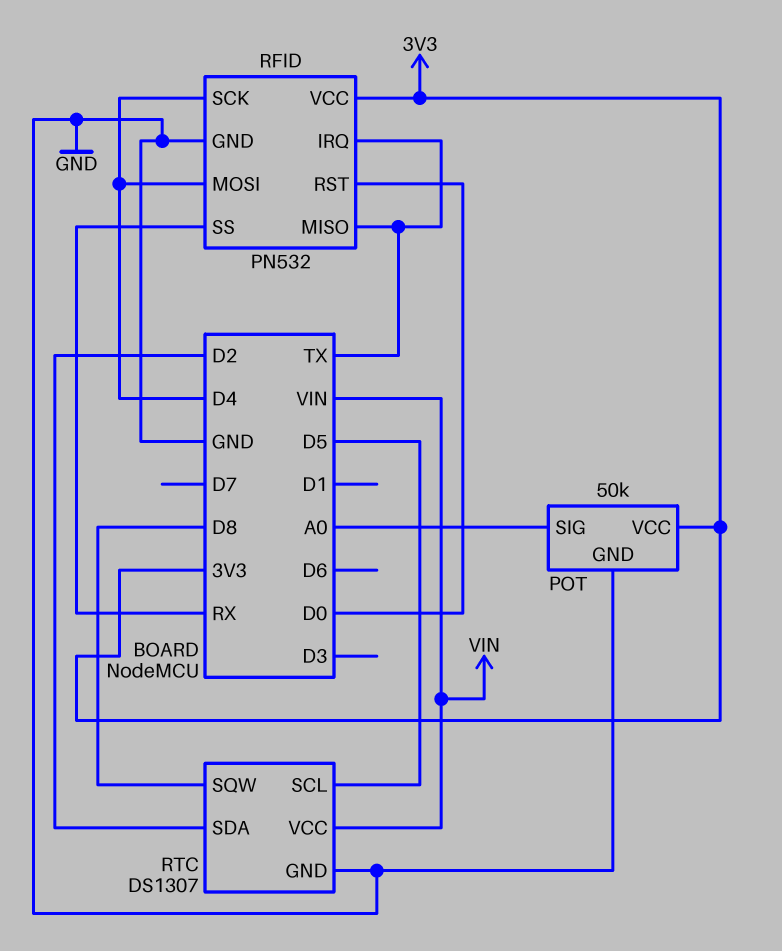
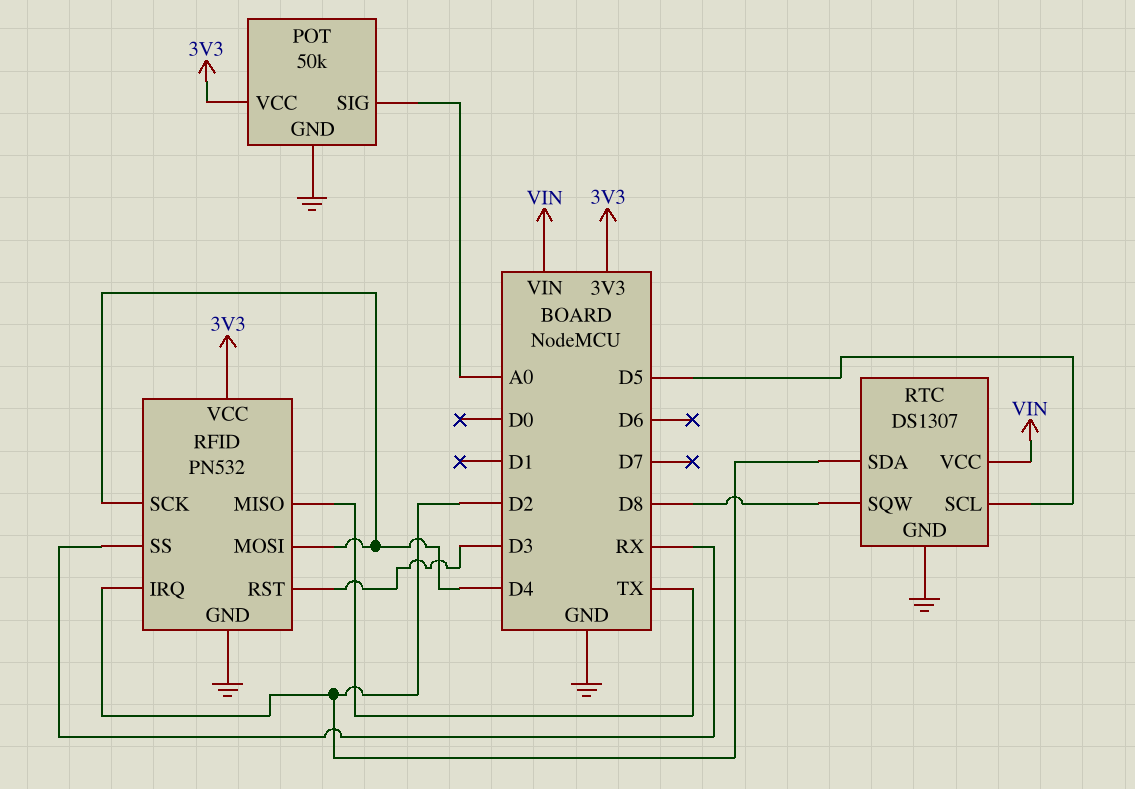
RFID pin IRQ: TX -> D2
RFID pin RST: D0 -> D3

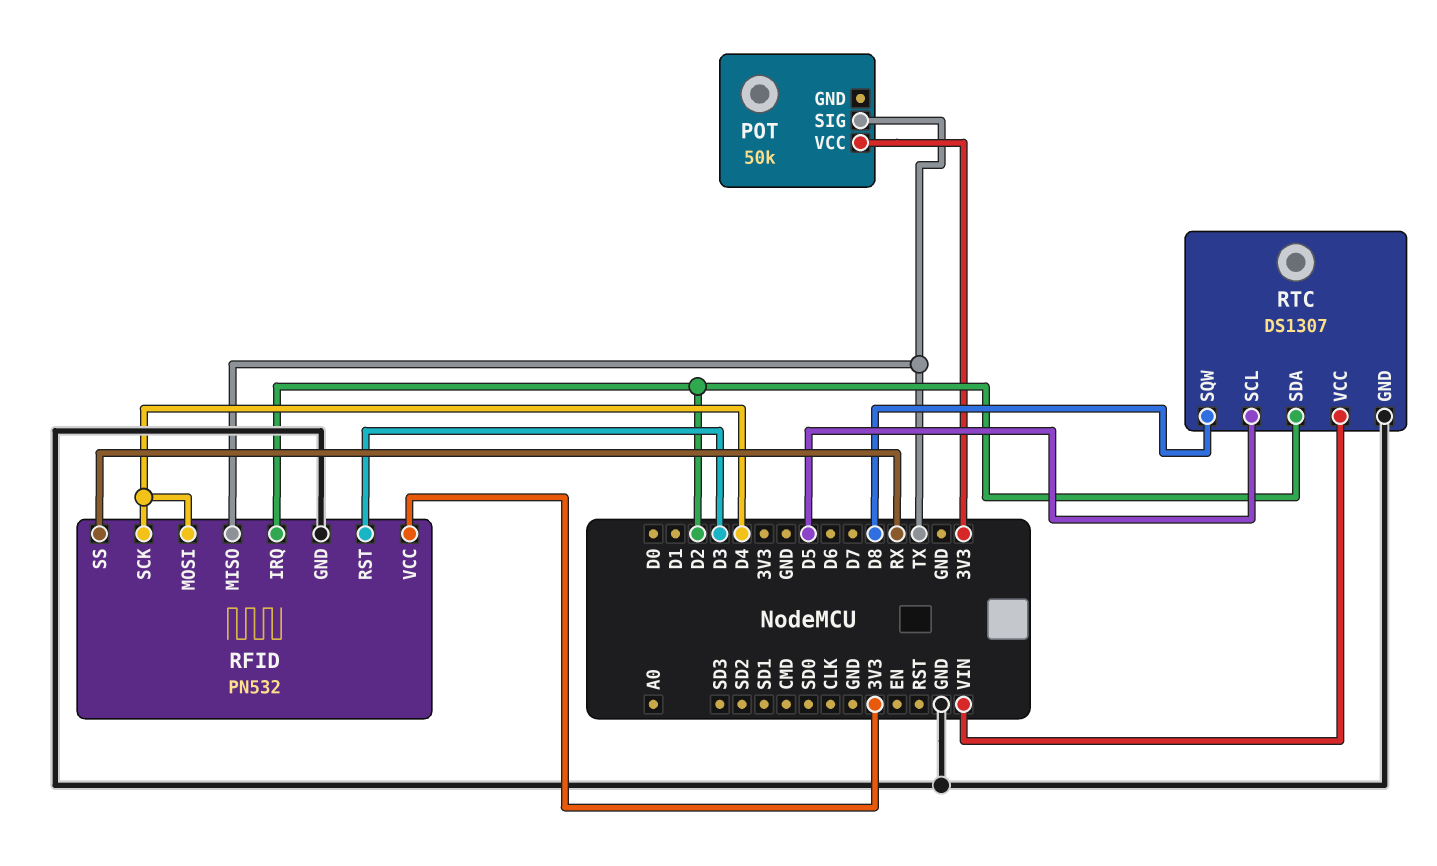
POT pin GND: GND -> none
POT pin SIG: A0 -> TX

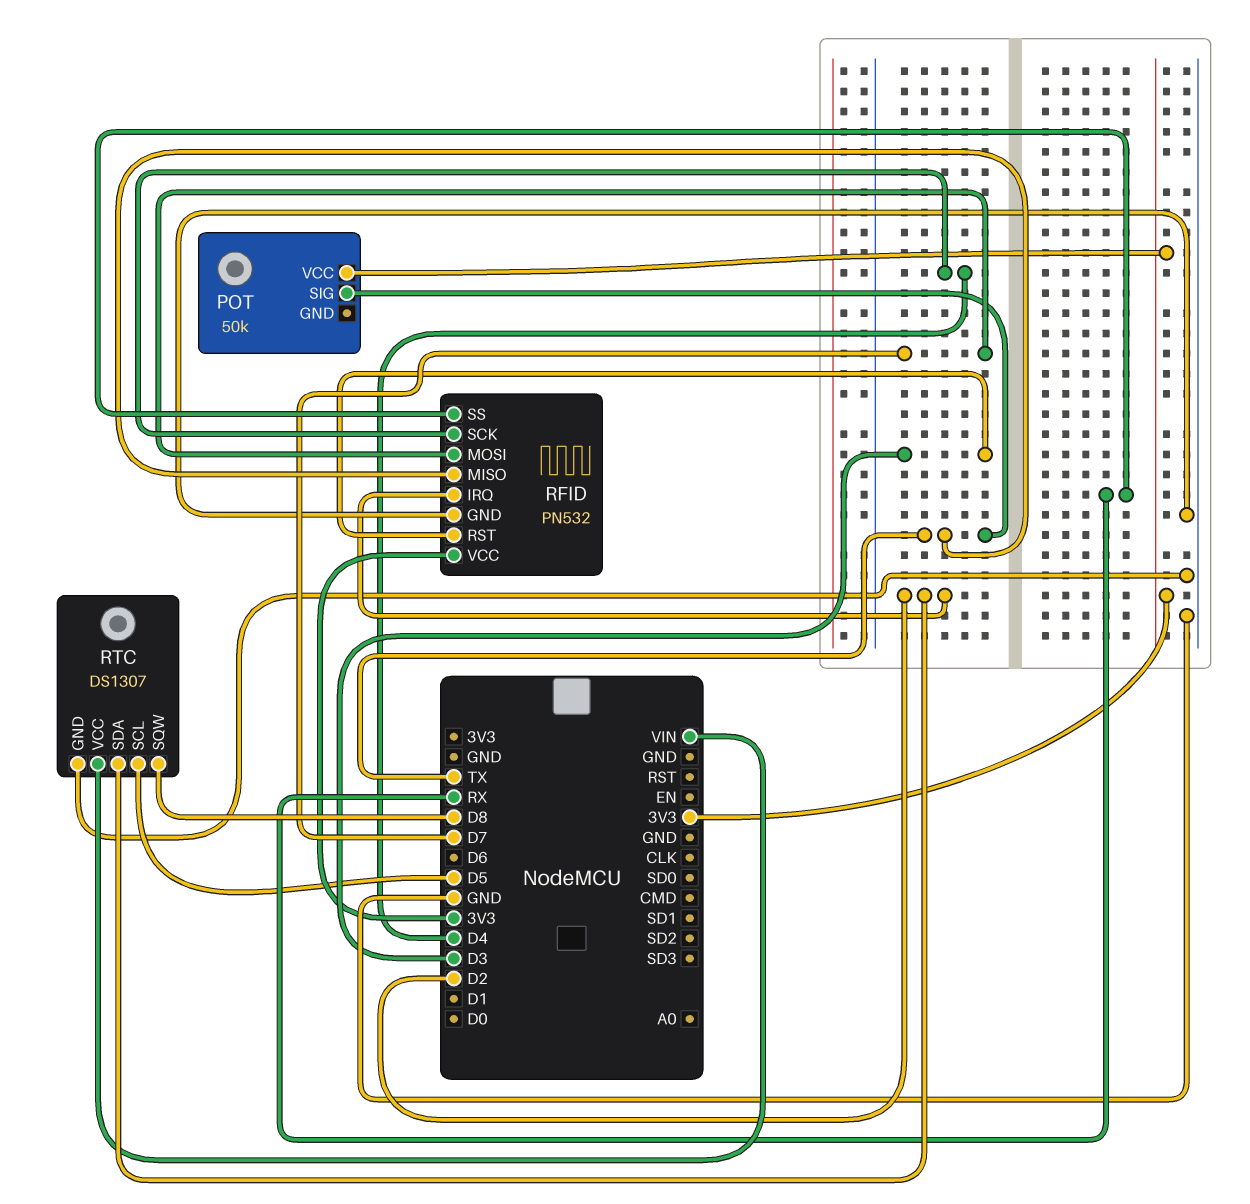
RFID pin MOSI: D4 -> D7

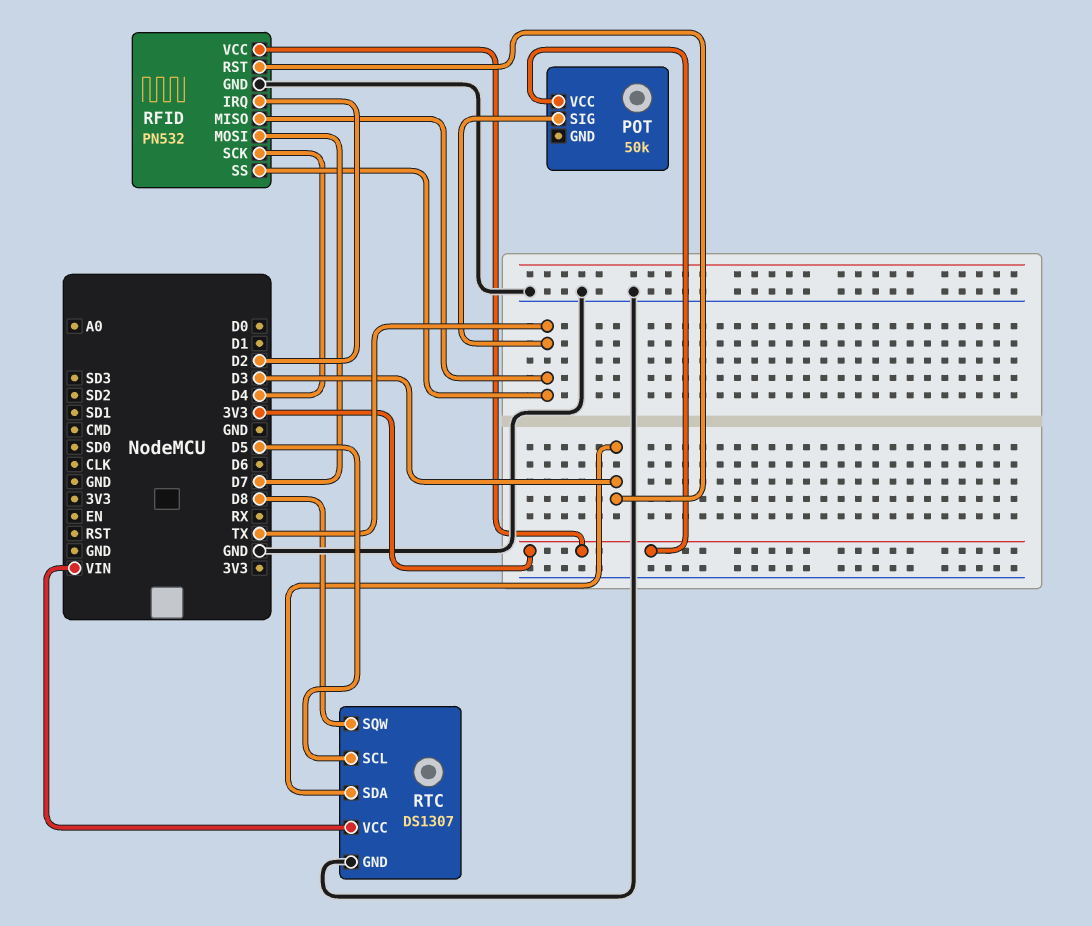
RFID pin SS: RX -> TX
RTC pin SDA: D2 -> D3

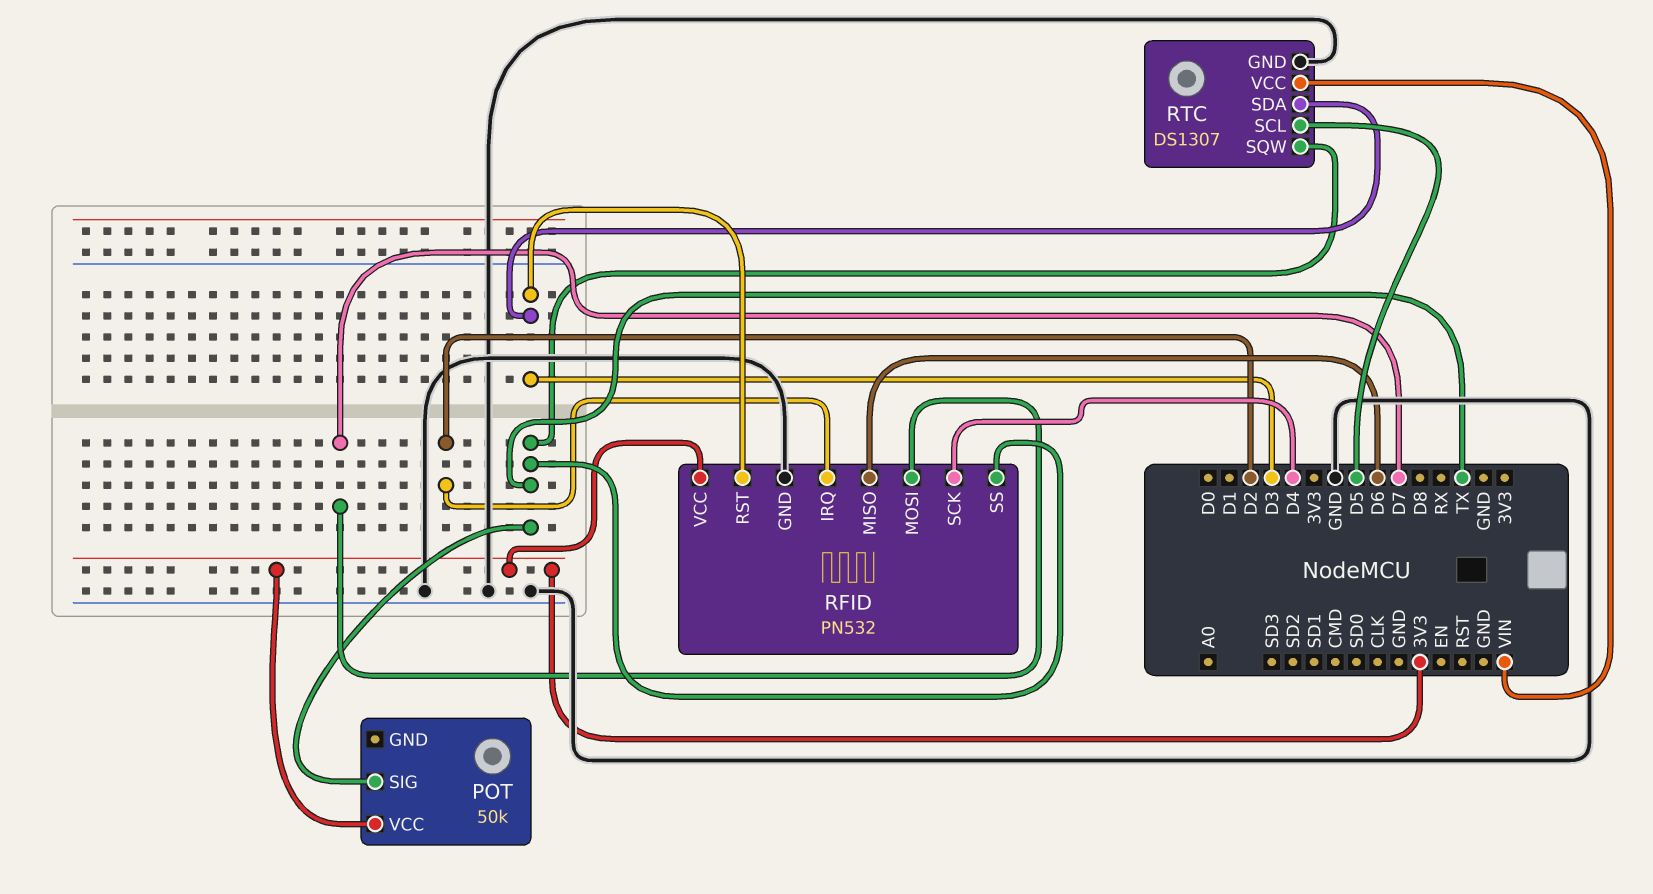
RFID pin MISO: TX -> D6
RTC pin SQW: D8 -> TX

